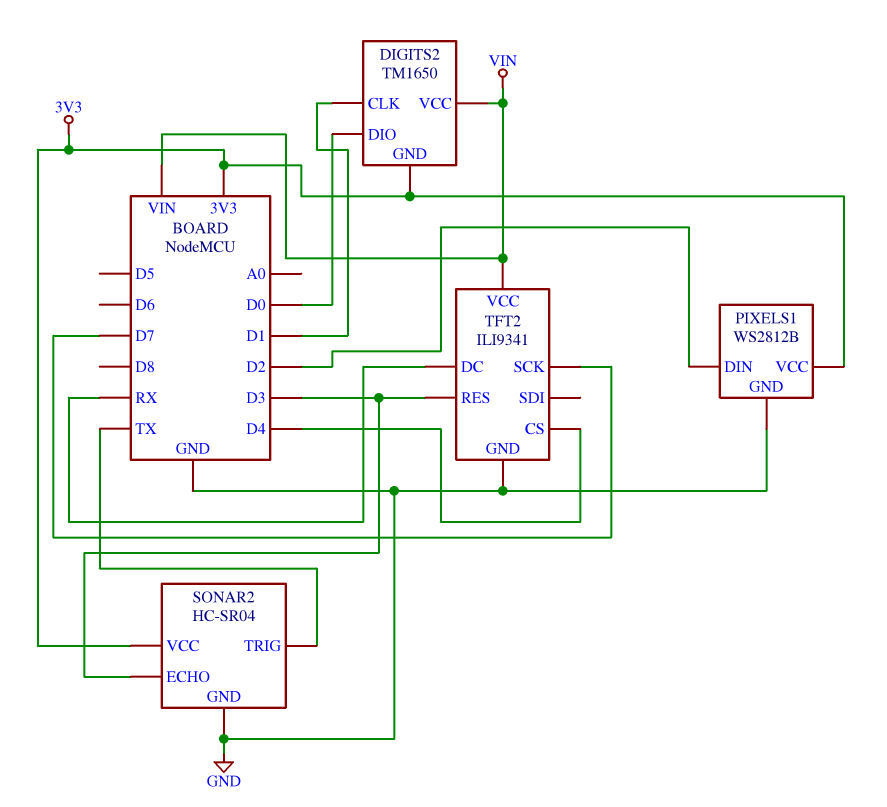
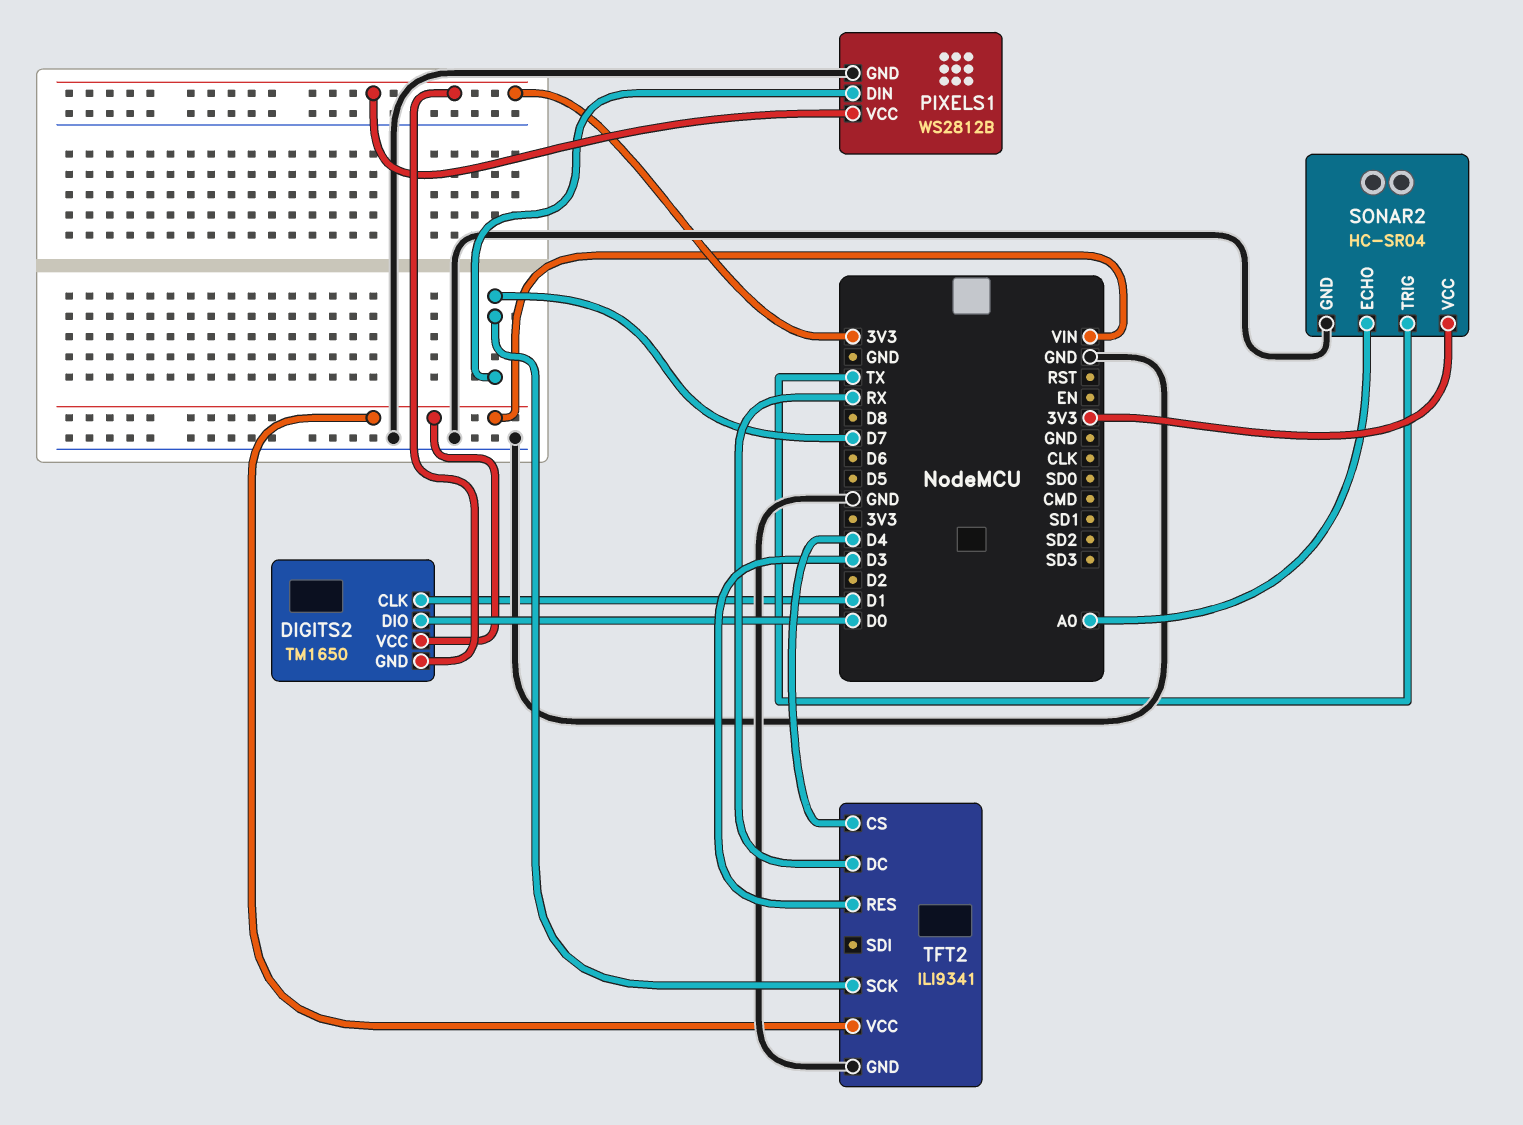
PIXELS1 pin DIN: D2 -> D7
SONAR2 pin ECHO: D3 -> A0

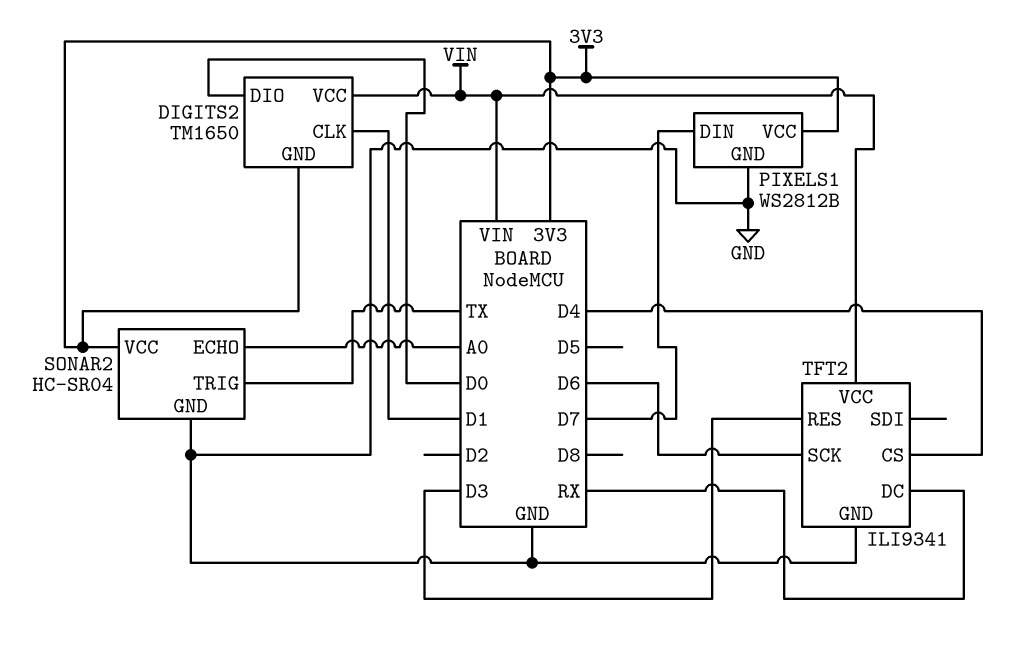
TFT2 pin SCK: D7 -> D6

